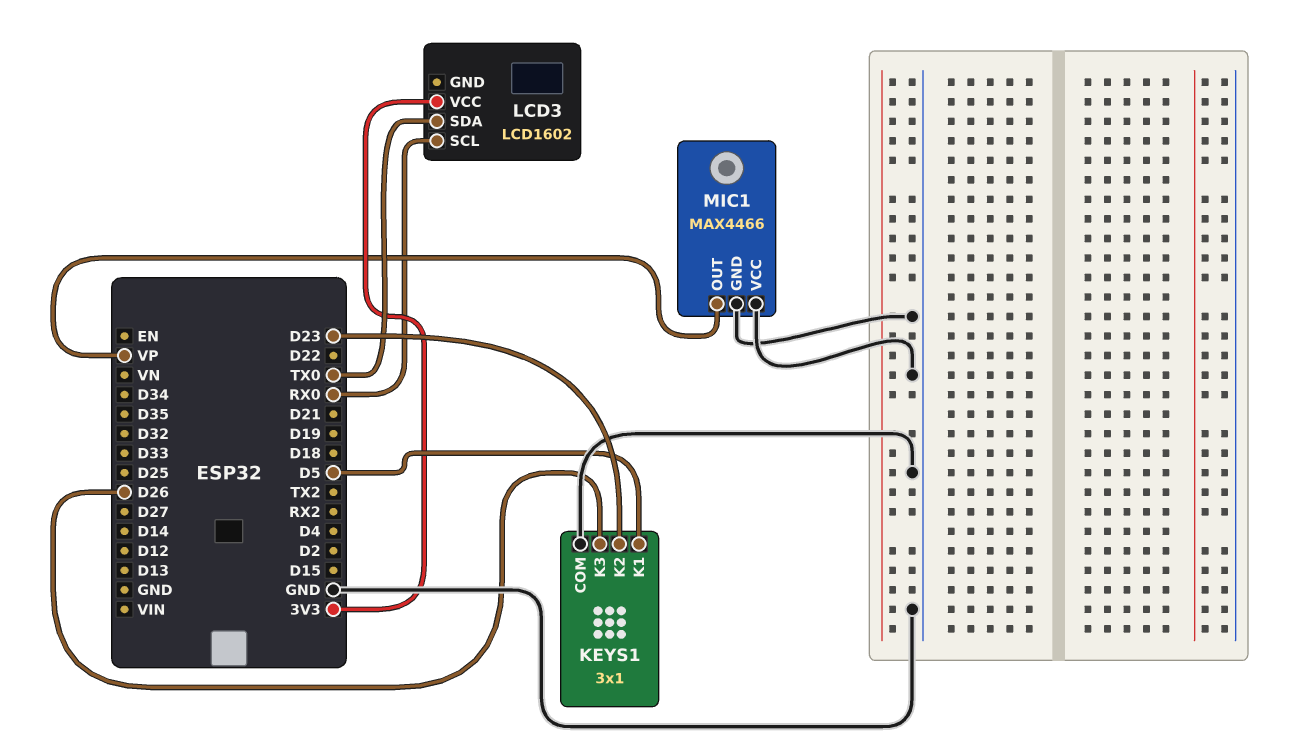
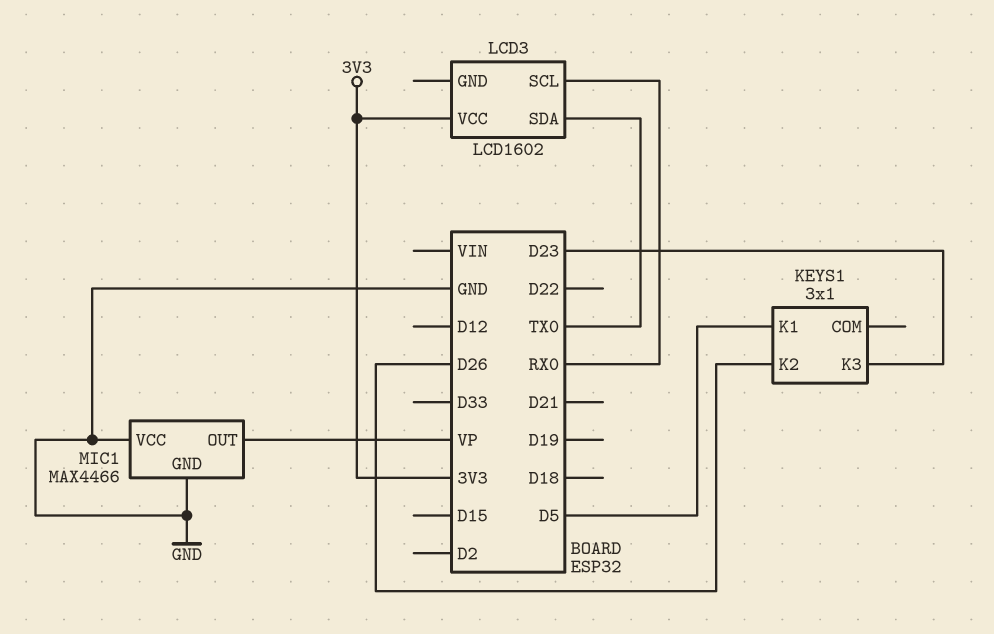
KEYS1 pin COM: GND -> none
KEYS1 pin K2: D23 -> D26
KEYS1 pin K3: D26 -> D23

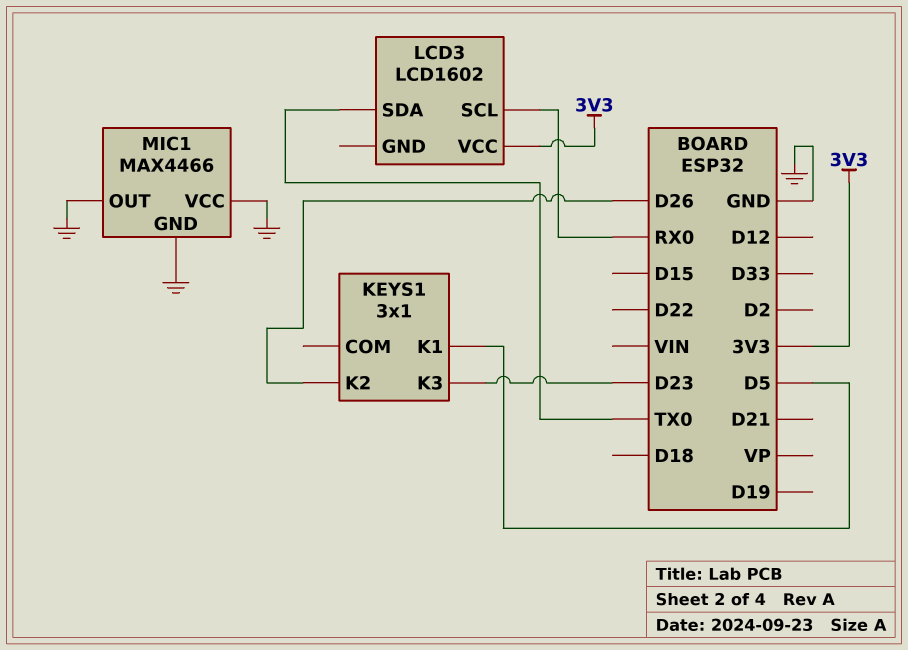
MIC1 pin OUT: VP -> GND

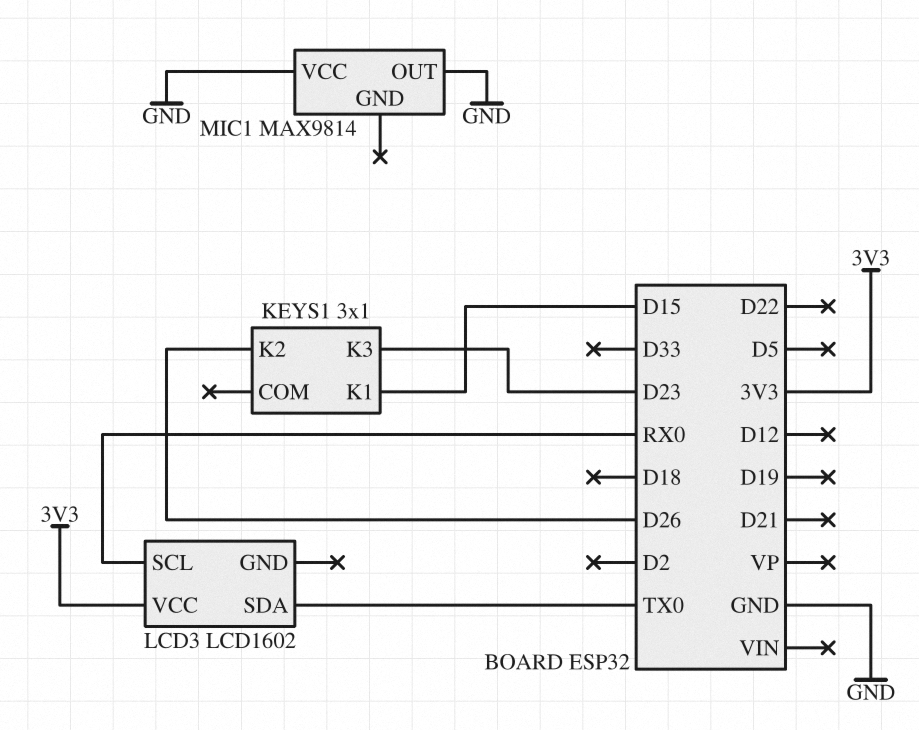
KEYS1 pin K1: D5 -> D15
MIC1: MAX4466 -> MAX9814
MIC1 pin GND: GND -> none

